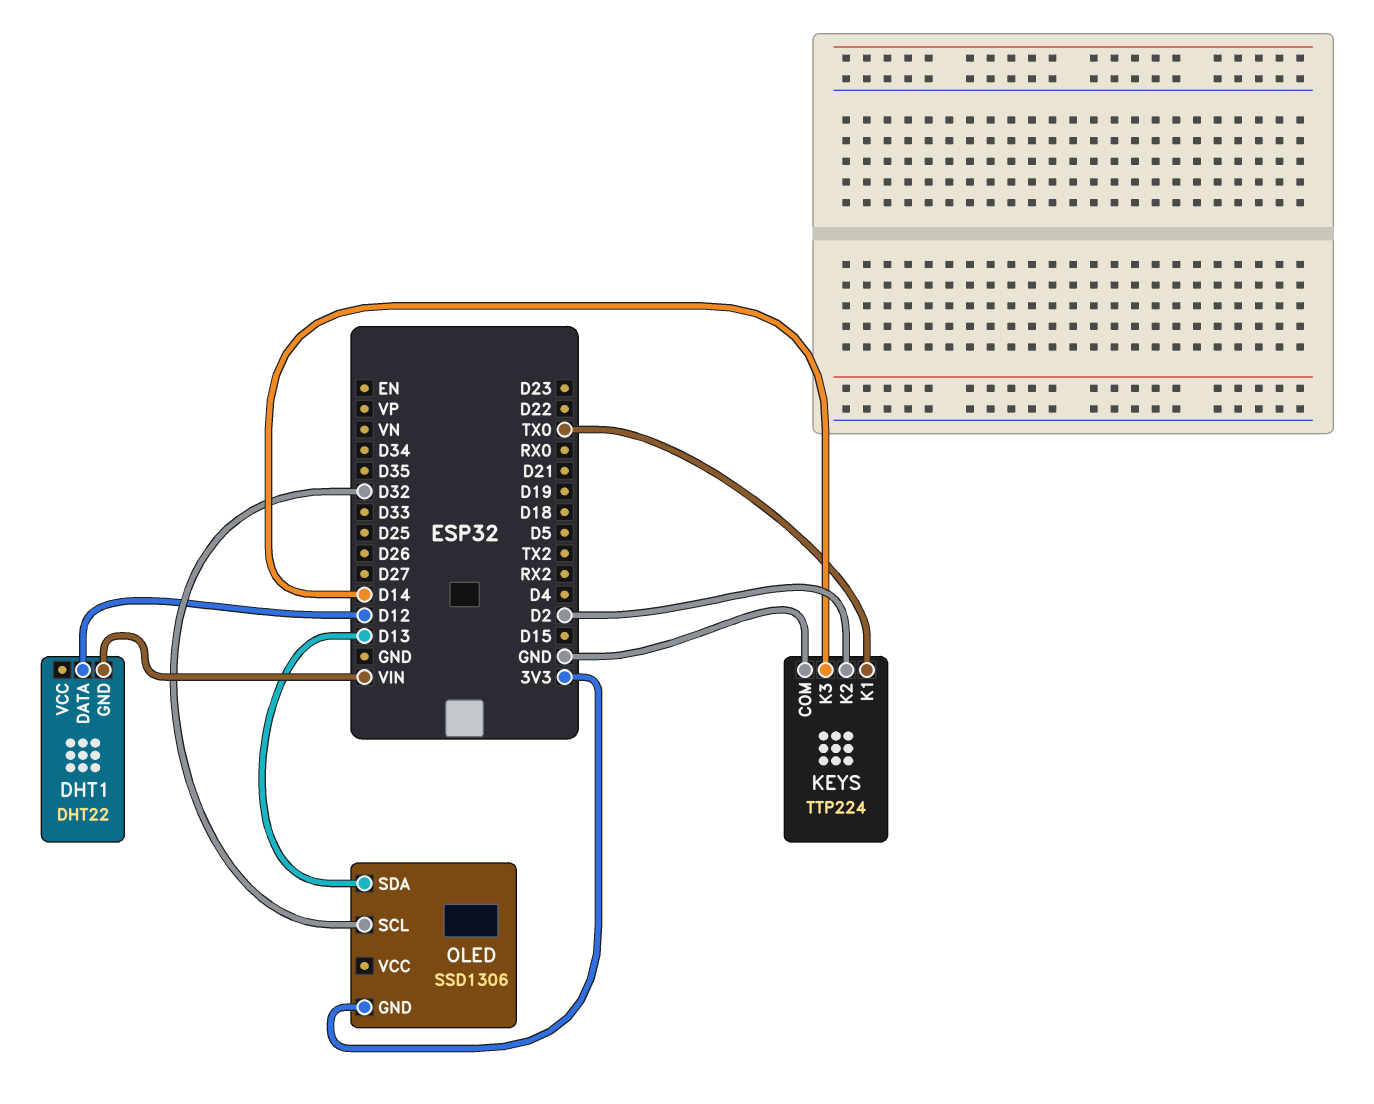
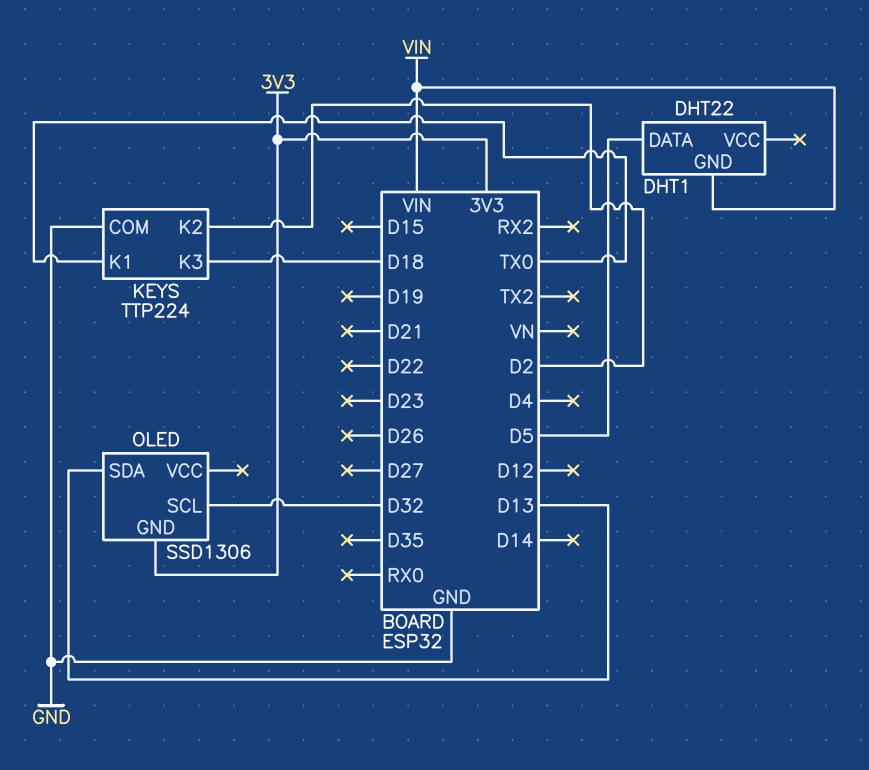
DHT1 pin DATA: D12 -> D5
KEYS pin K3: D14 -> D18

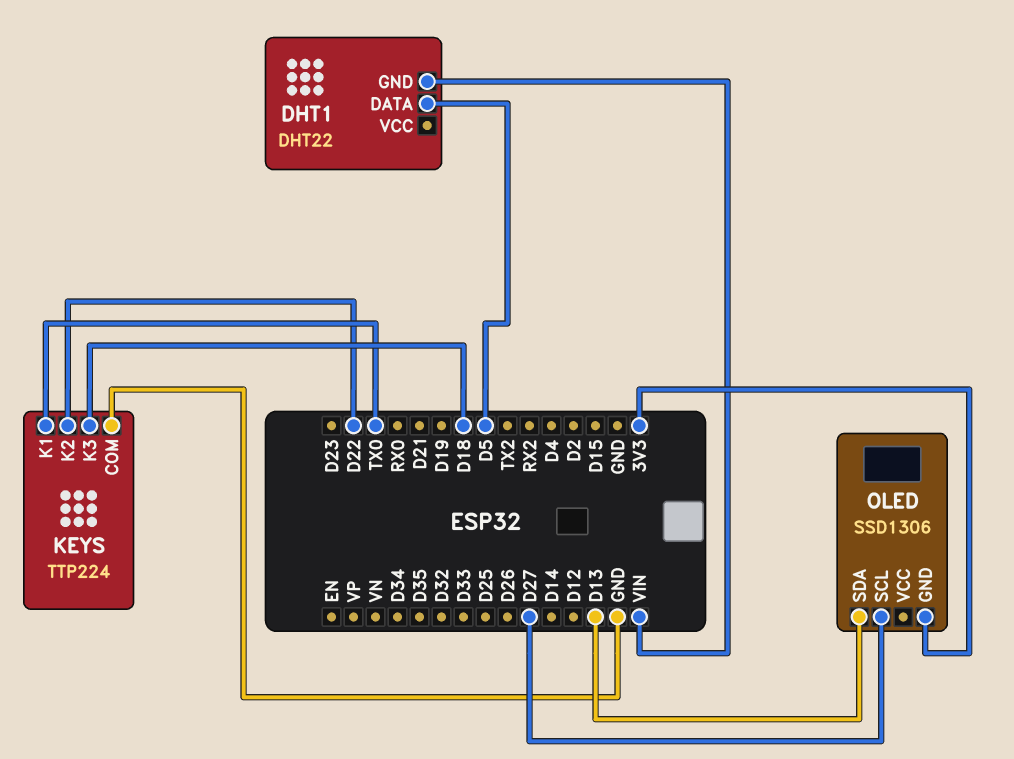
KEYS pin K2: D2 -> D22
OLED pin SCL: D32 -> D27

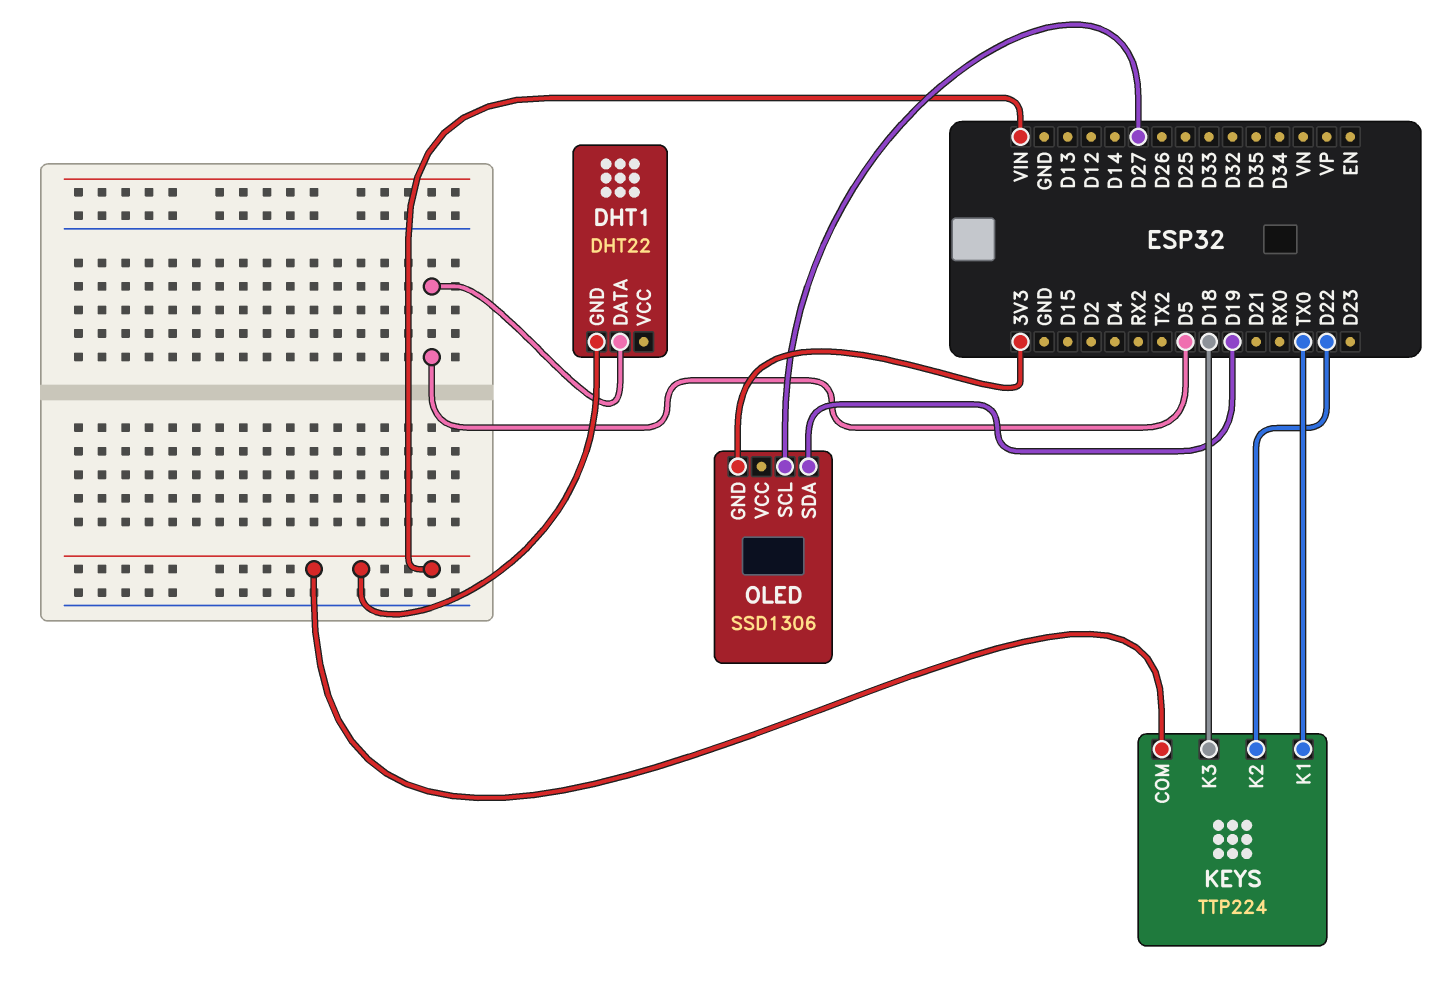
KEYS pin COM: GND -> VIN
OLED pin SDA: D13 -> D19

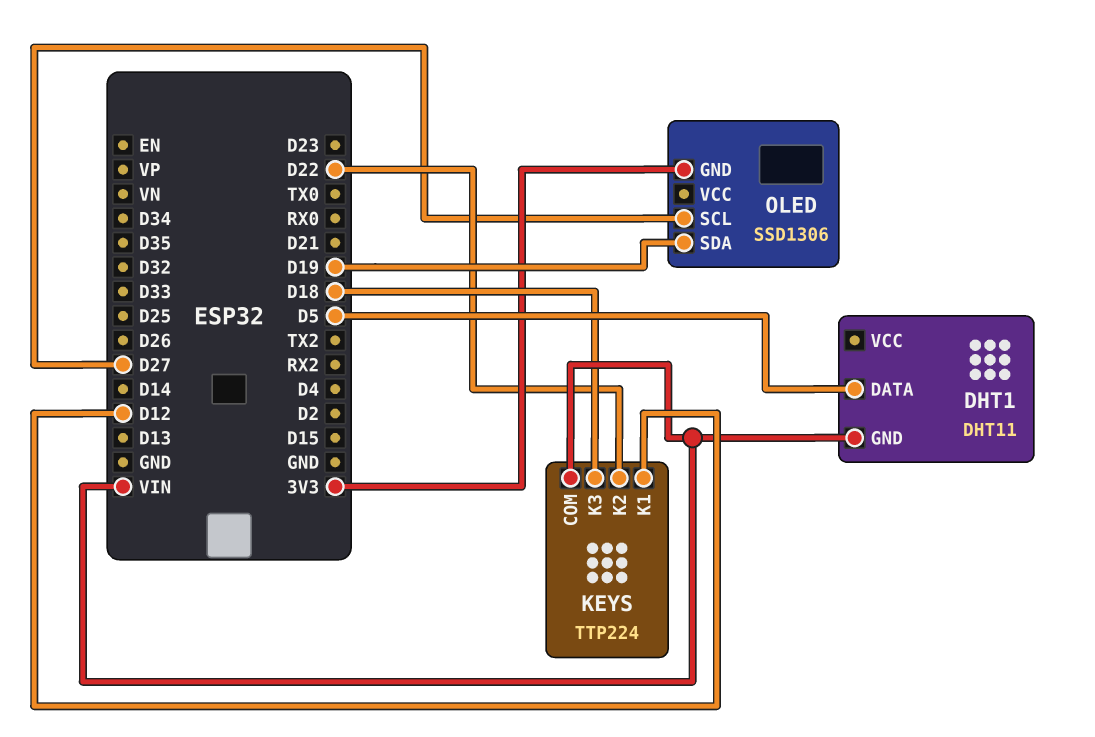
DHT1: DHT22 -> DHT11
KEYS pin K1: TX0 -> D12

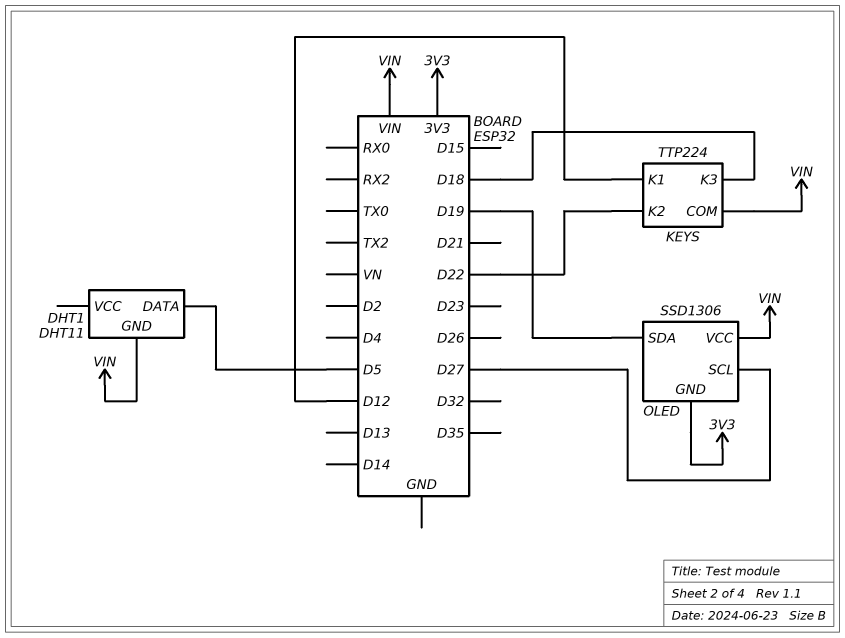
OLED pin VCC: none -> VIN

